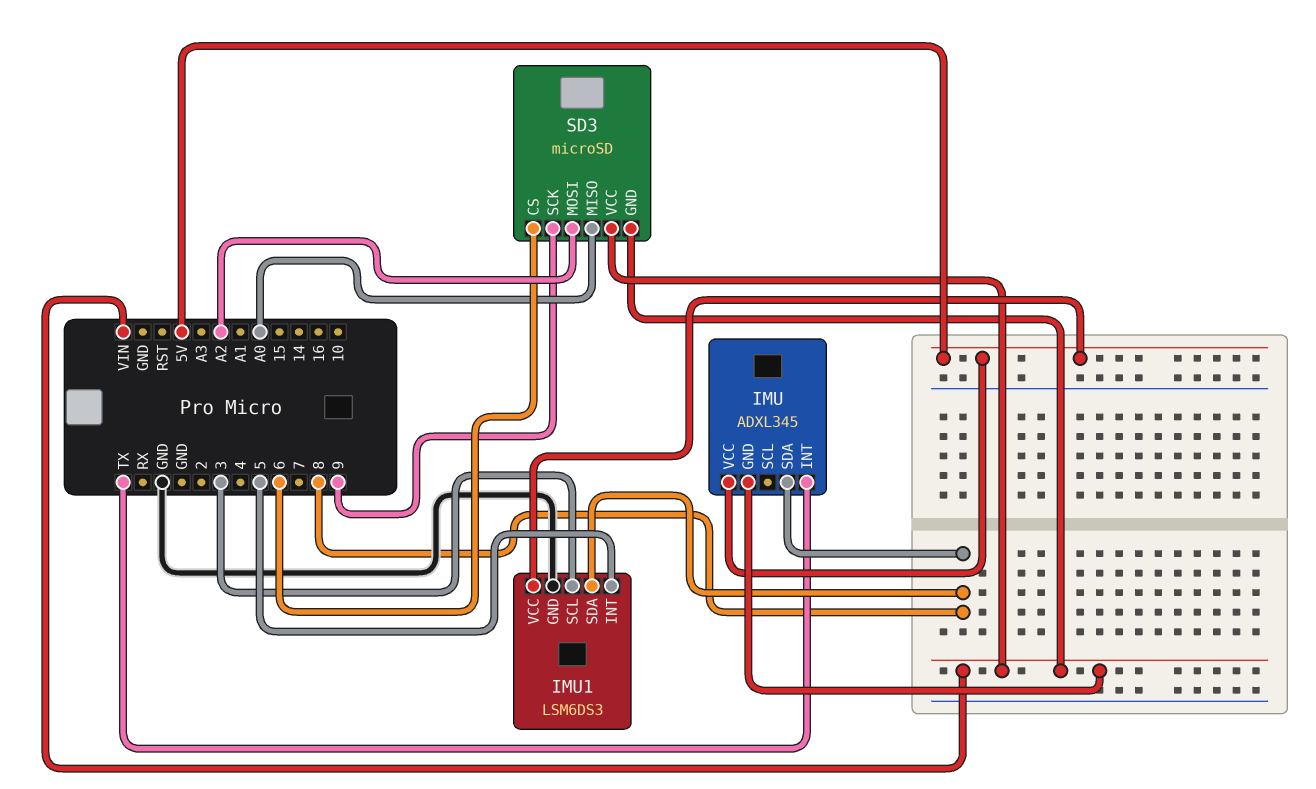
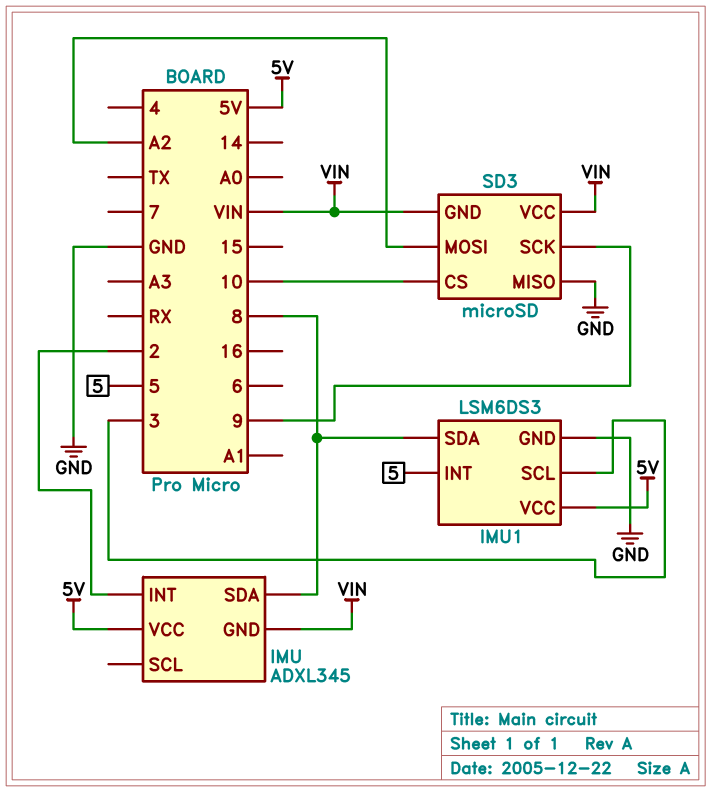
IMU pin INT: TX -> 2
SD3 pin CS: 6 -> 10
SD3 pin MISO: A0 -> GND

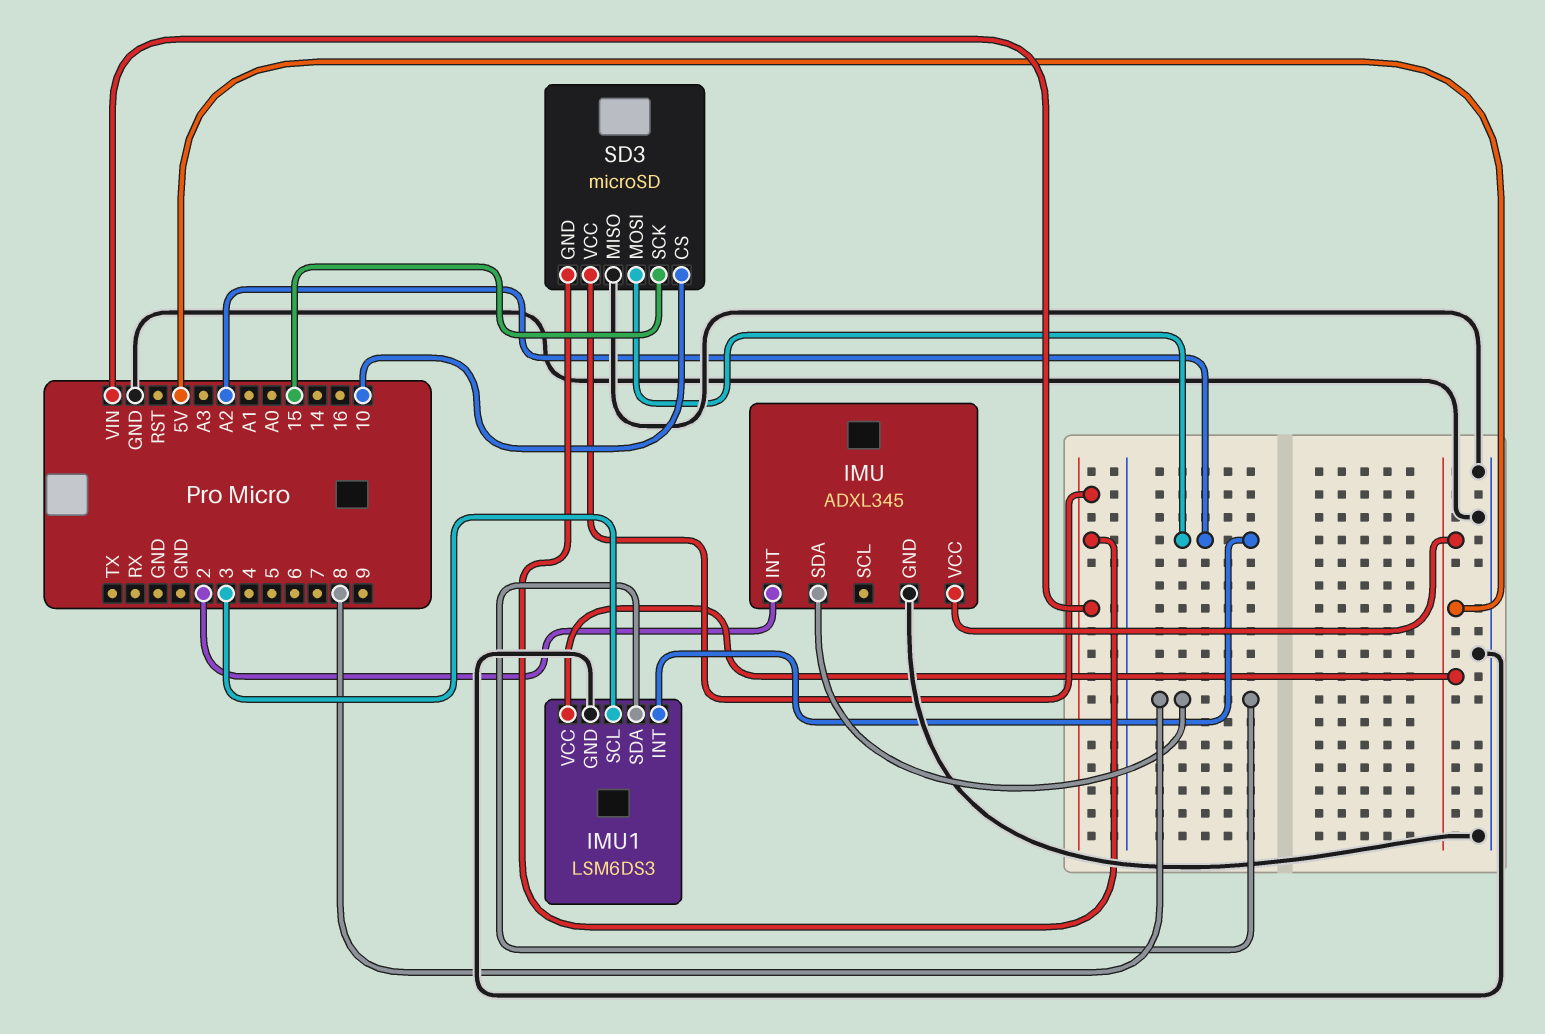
IMU pin GND: VIN -> GND
IMU1 pin INT: 5 -> A2
SD3 pin SCK: 9 -> 15

